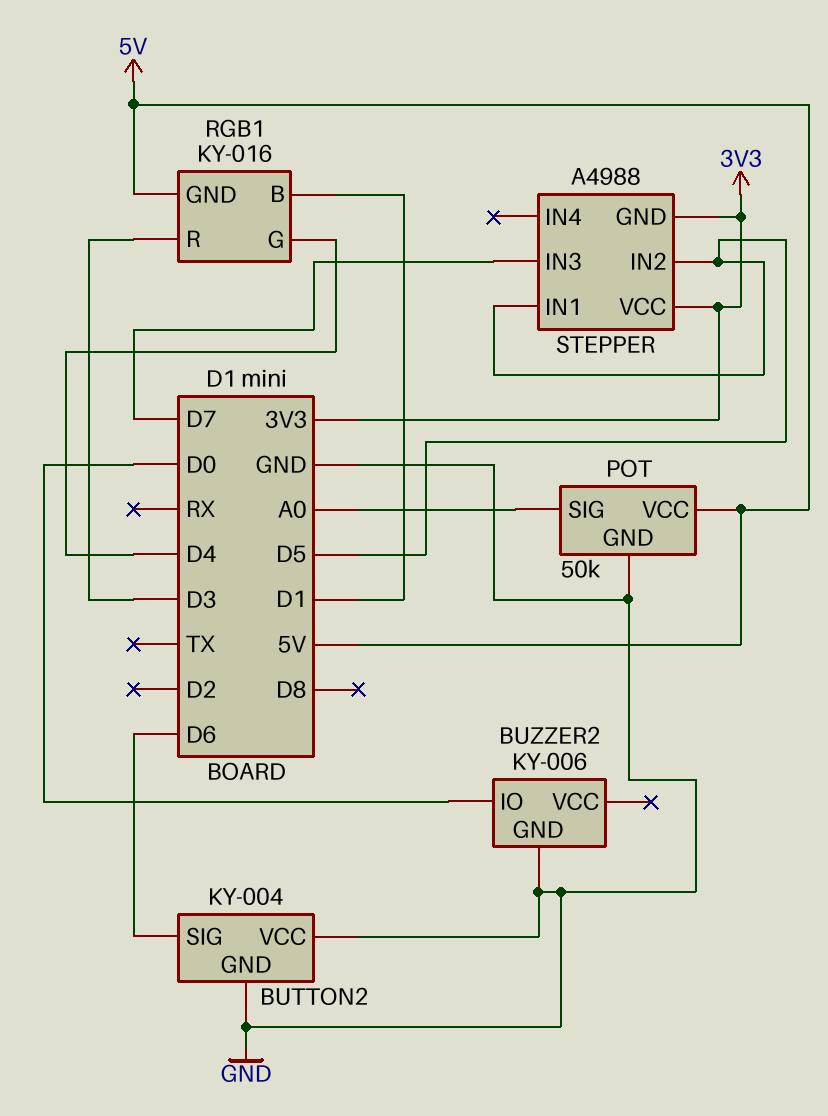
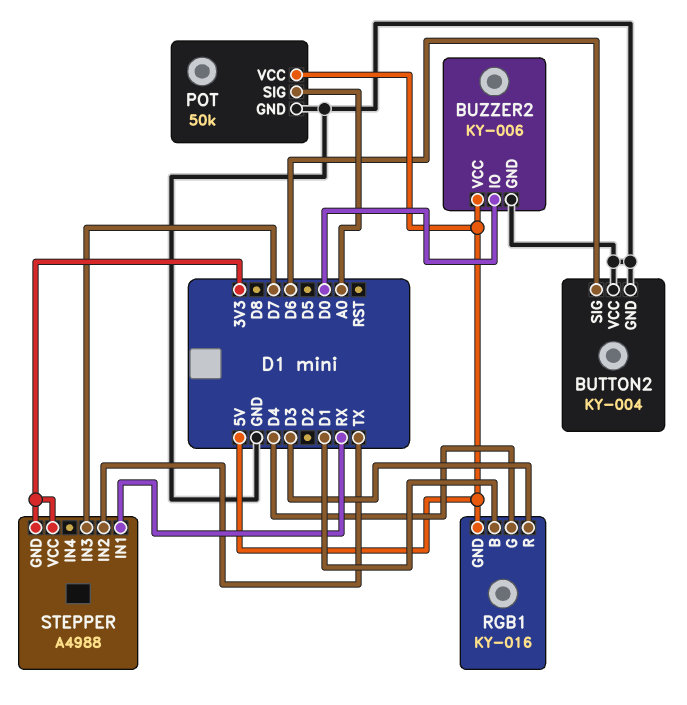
BUZZER2 pin VCC: none -> 5V
STEPPER pin IN1: D5 -> RX
STEPPER pin IN2: D5 -> TX

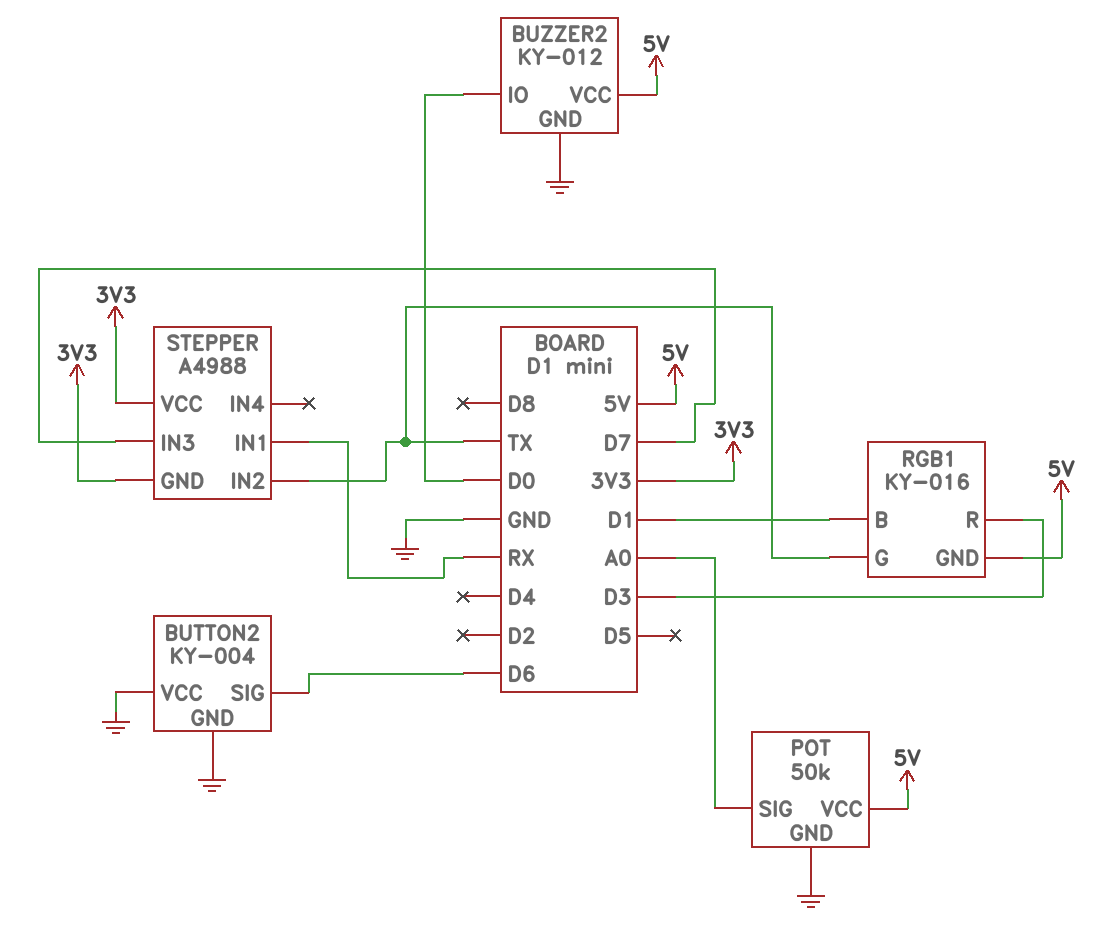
BUZZER2: KY-006 -> KY-012
RGB1 pin G: D4 -> TX

